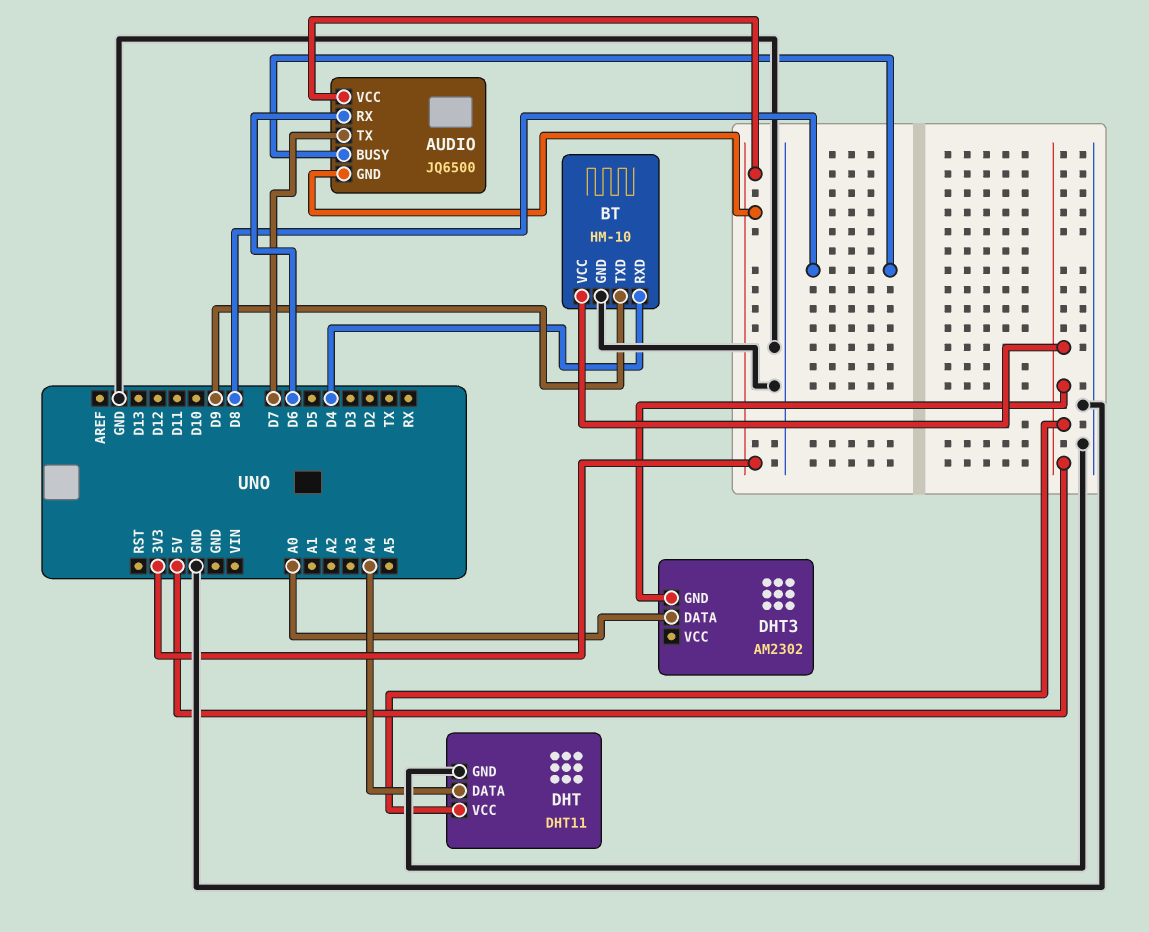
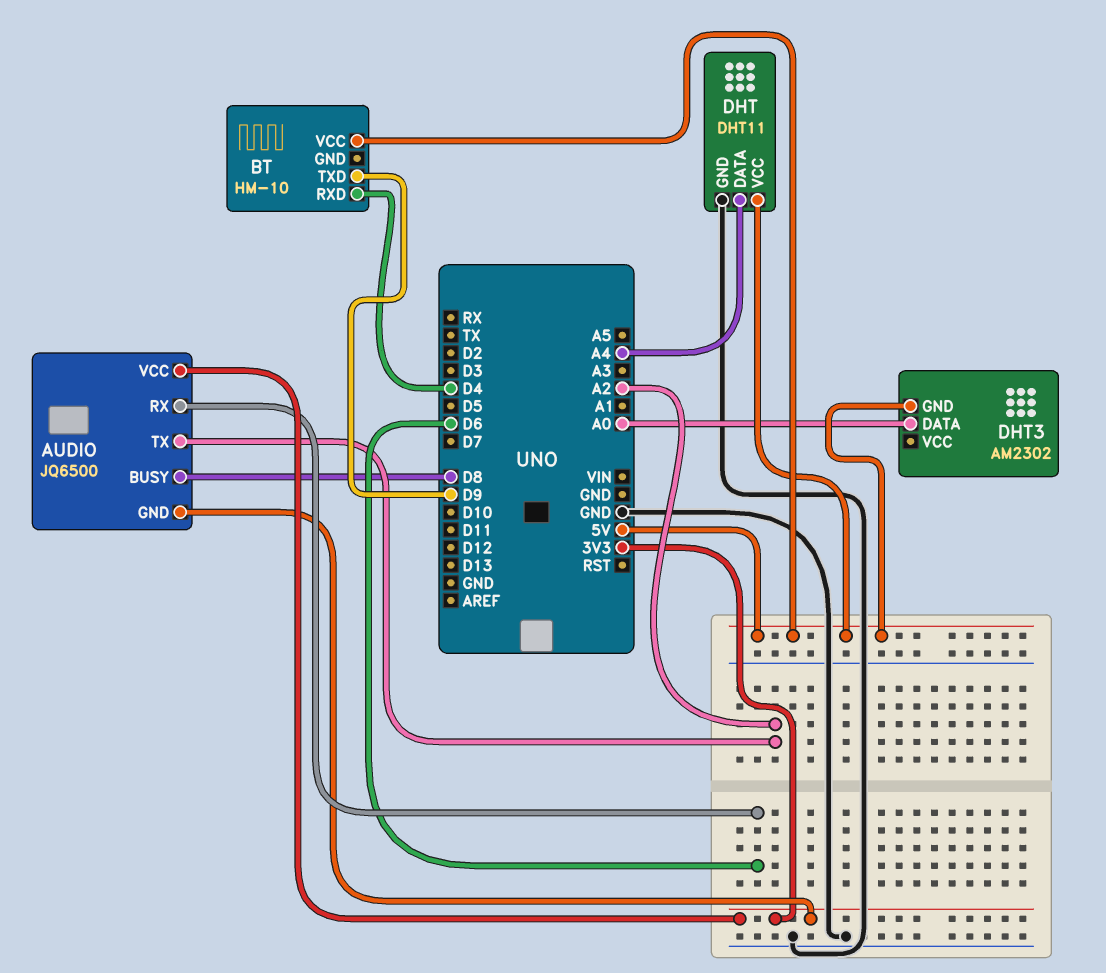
AUDIO pin TX: D7 -> A2
BT pin GND: GND -> none

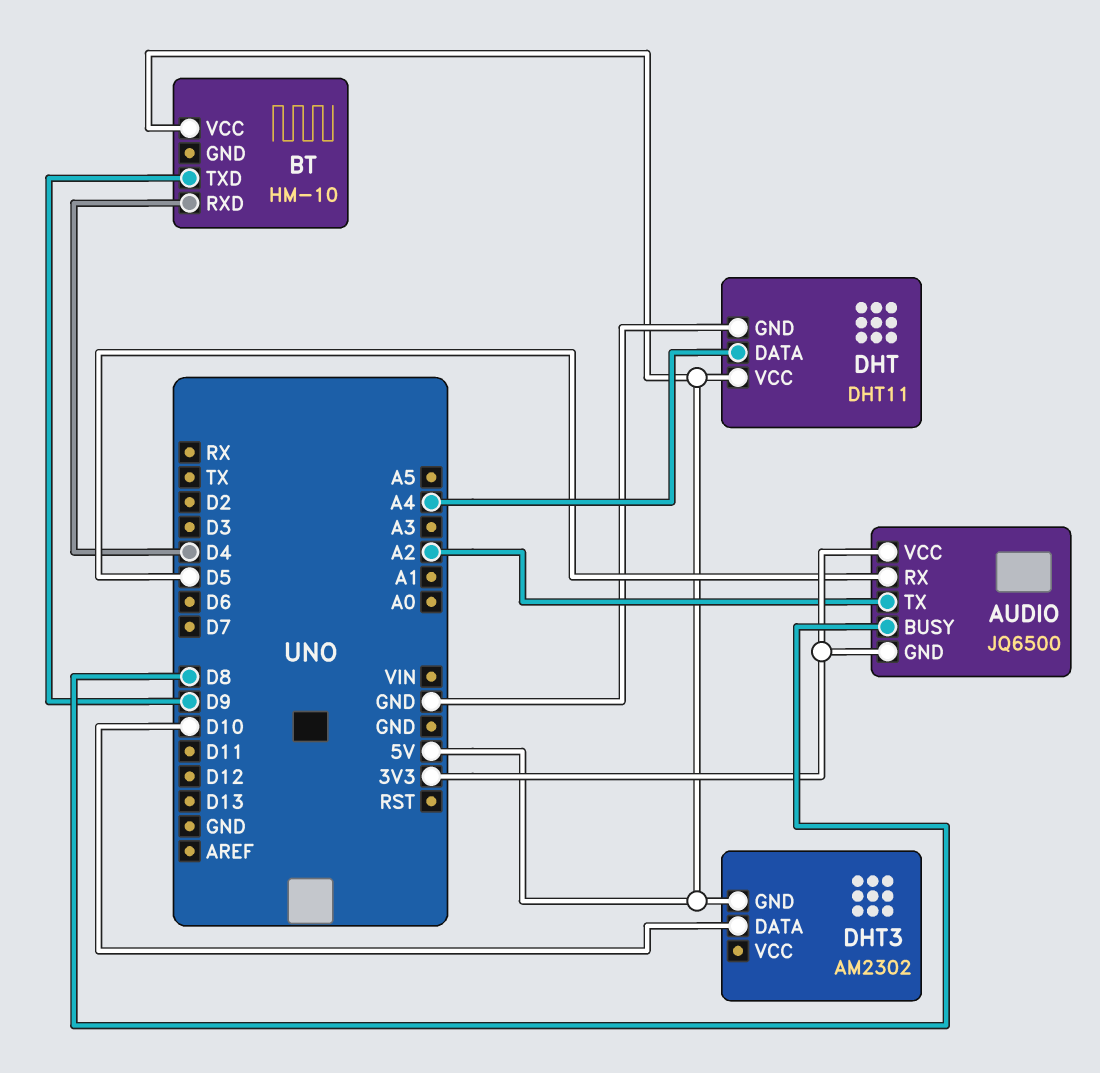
AUDIO pin RX: D6 -> D5
DHT3 pin DATA: A0 -> D10

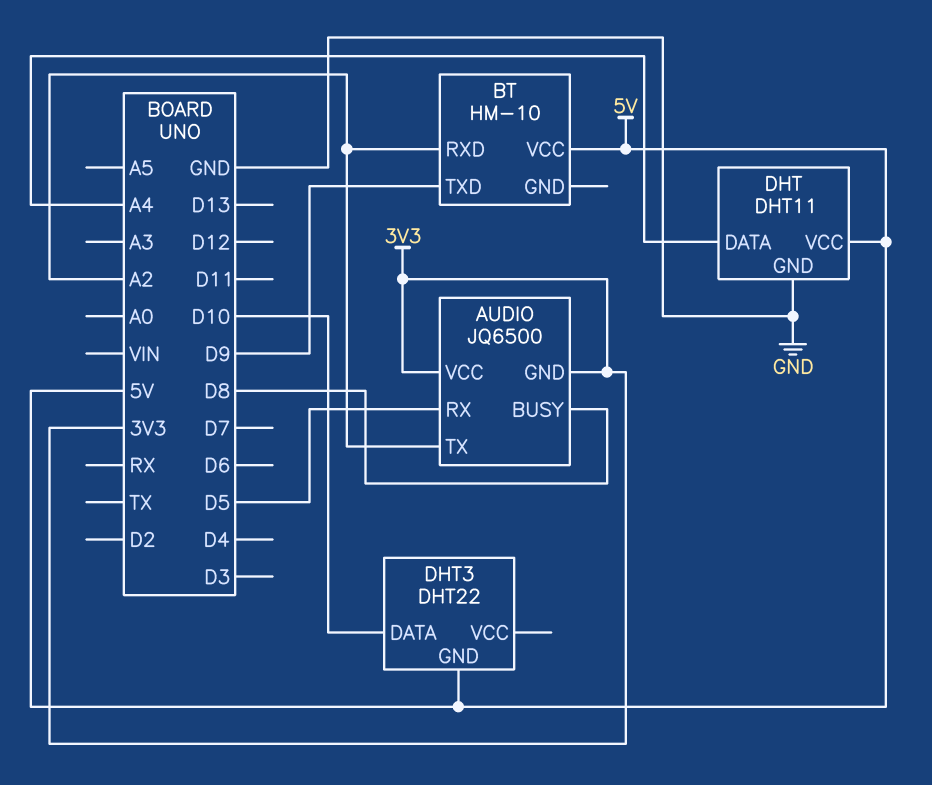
BT pin RXD: D4 -> A2
DHT3: AM2302 -> DHT22

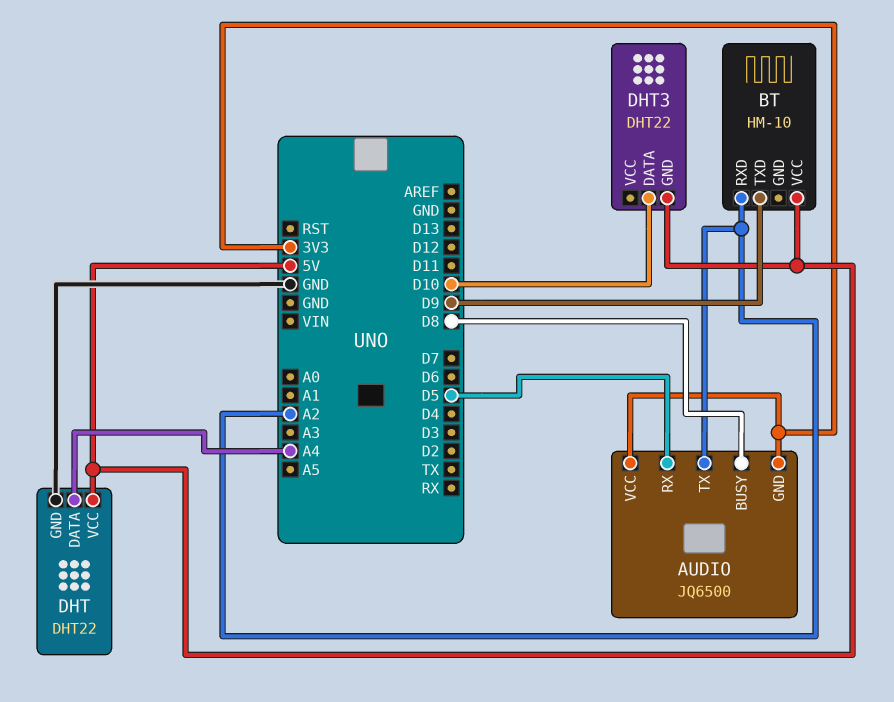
DHT: DHT11 -> DHT22

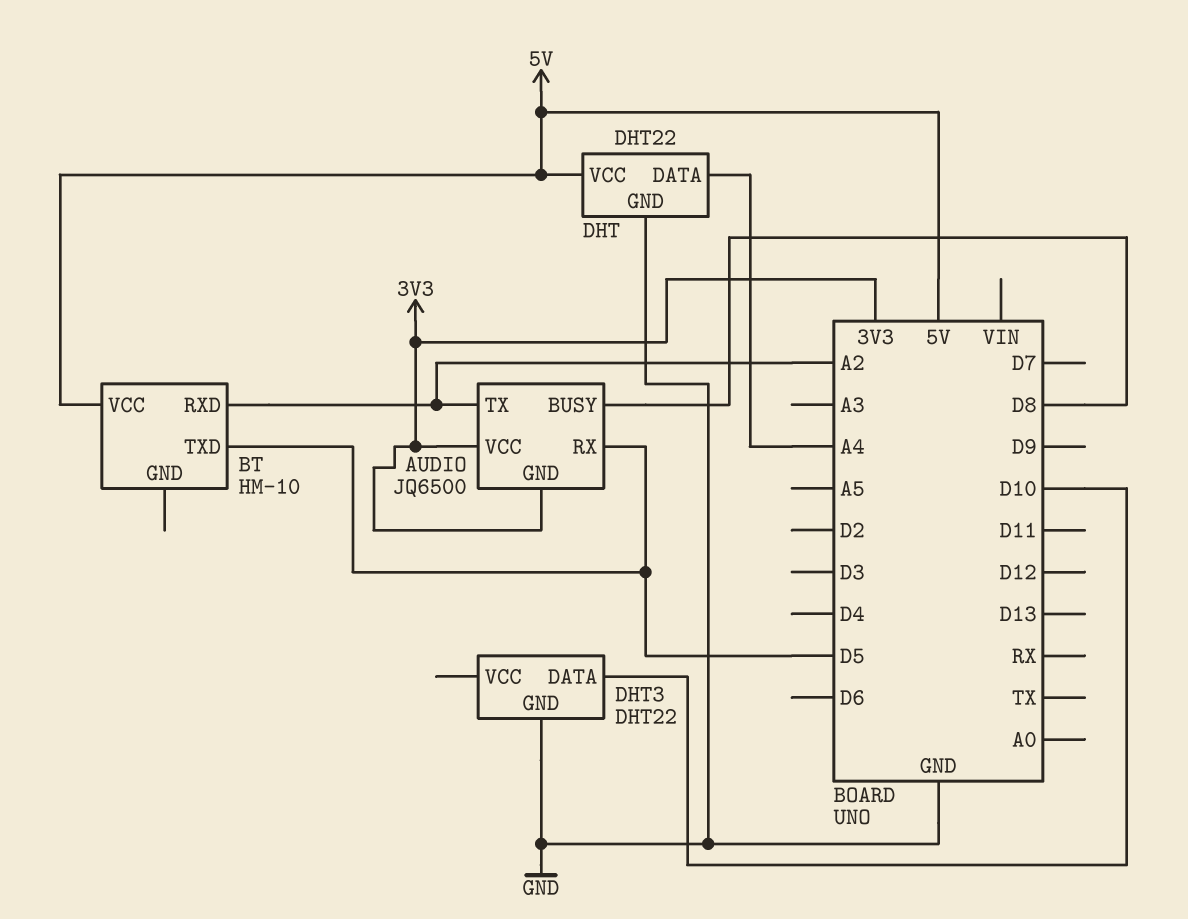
BT pin TXD: D9 -> D5
DHT3 pin GND: 5V -> GND

